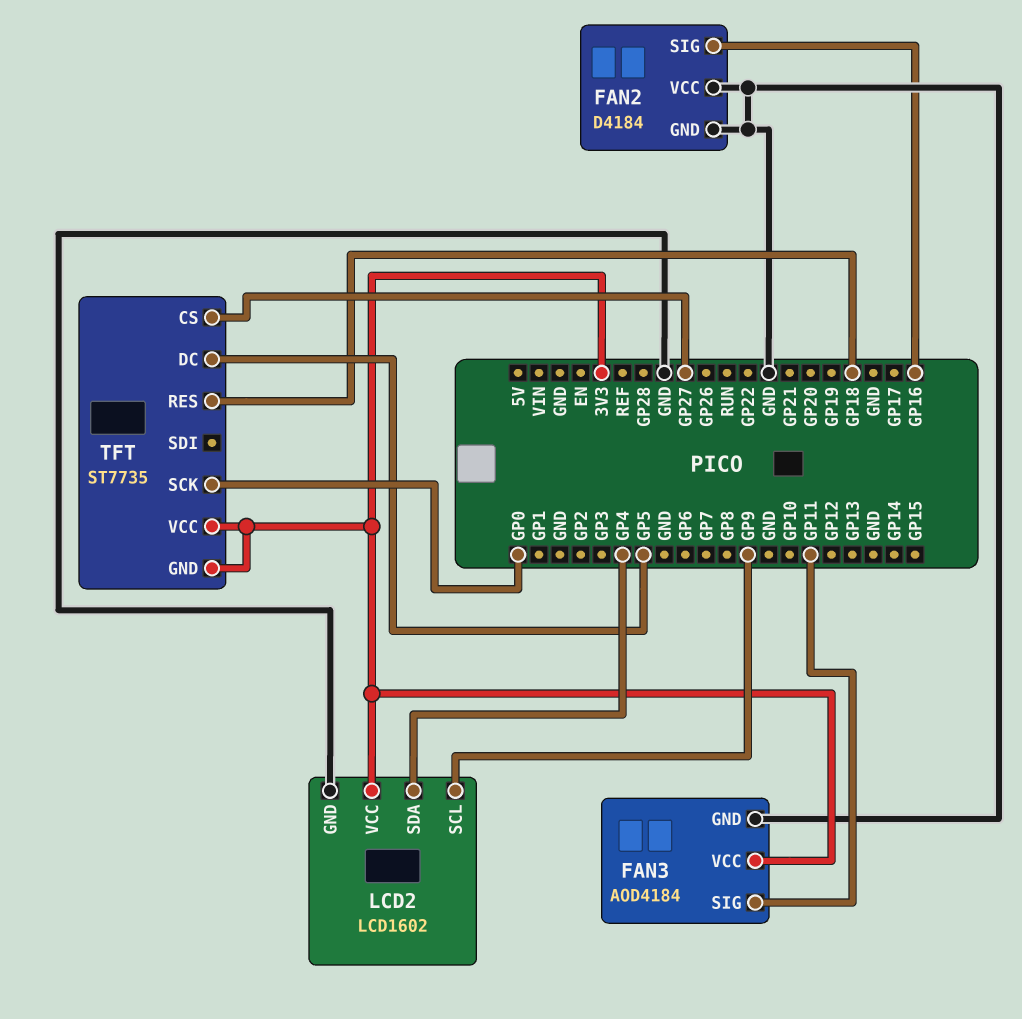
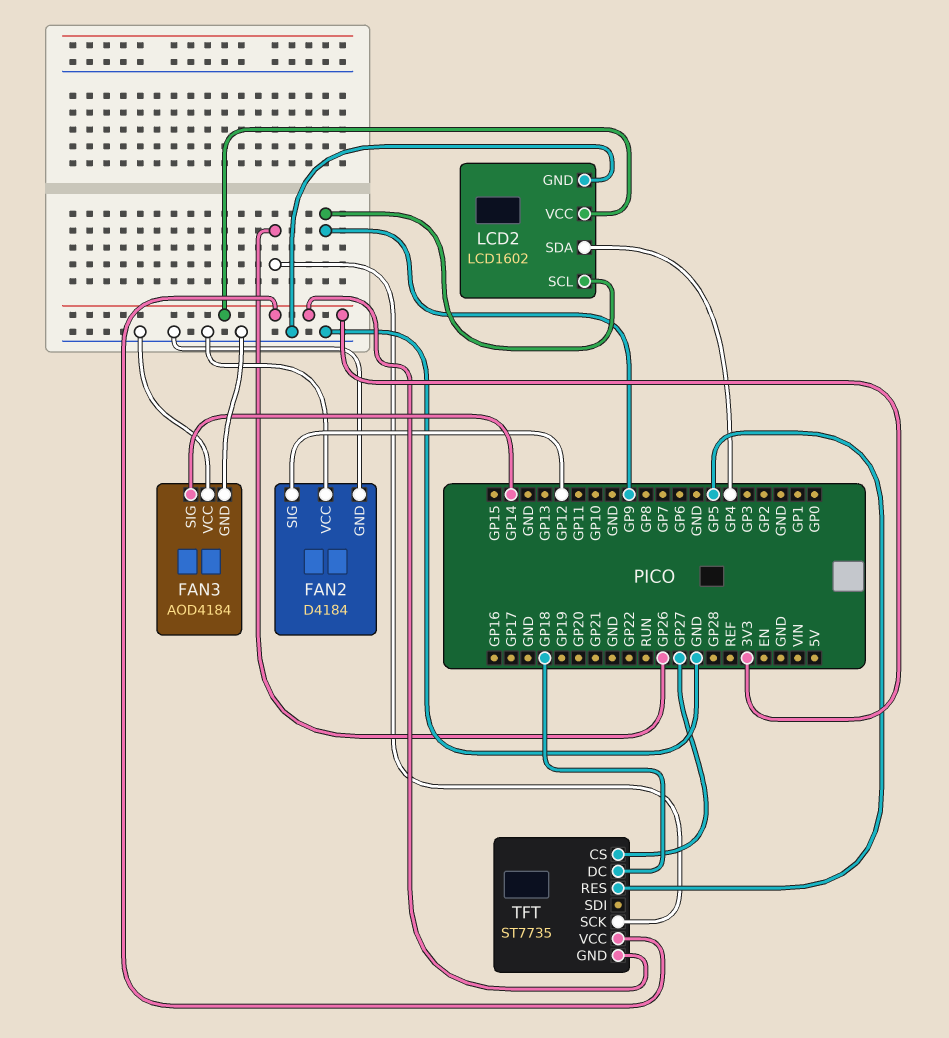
FAN2 pin SIG: GP16 -> GP12
FAN3 pin SIG: GP11 -> GP14
FAN3 pin VCC: 3V3 -> GND
TFT pin DC: GP5 -> GP18
TFT pin RES: GP18 -> GP5
TFT pin SCK: GP0 -> GP26

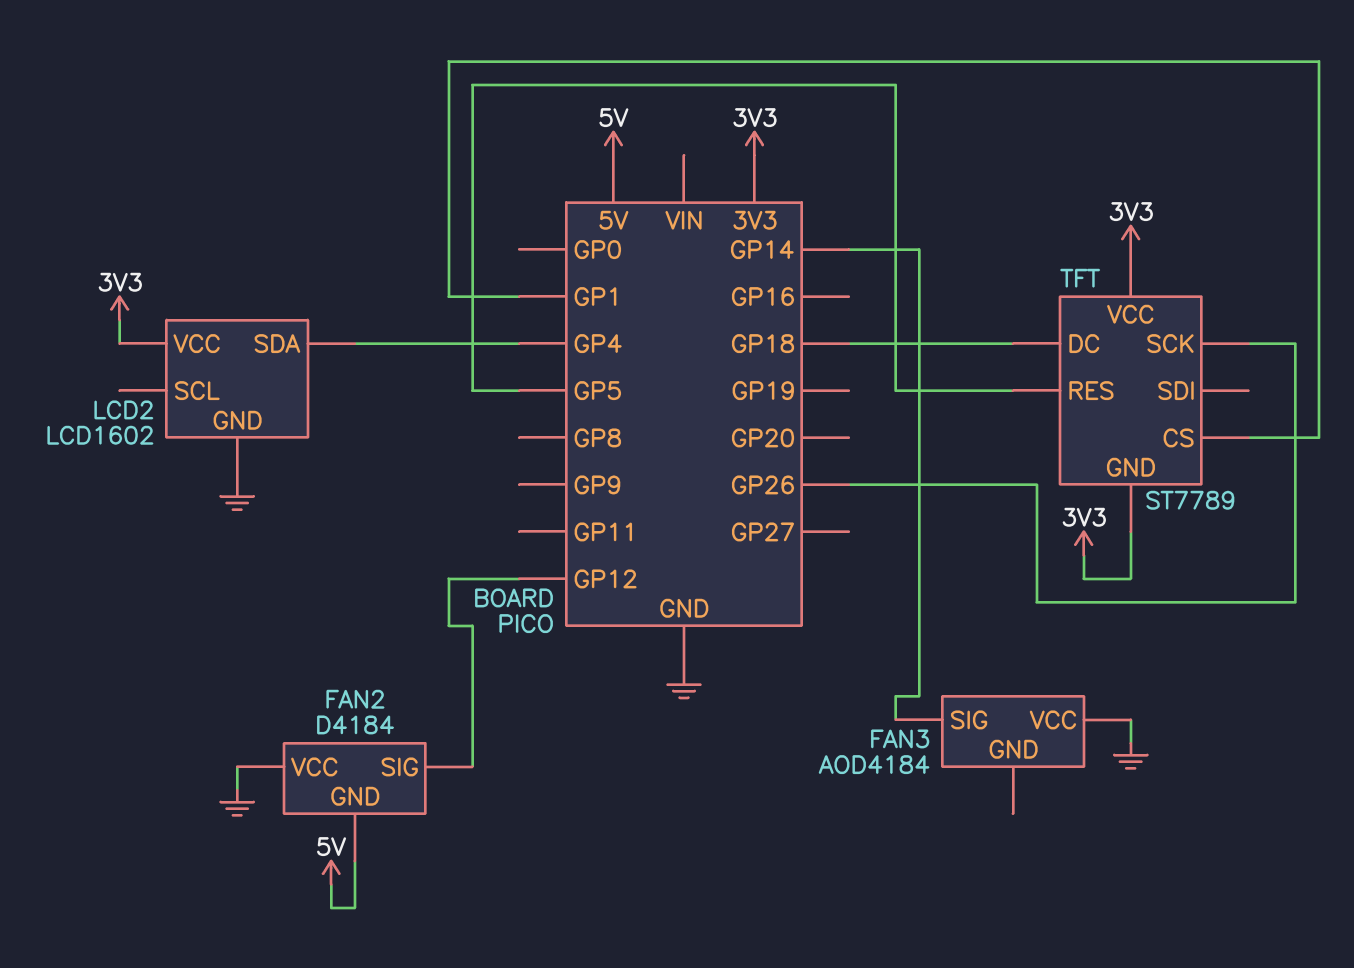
FAN2 pin GND: GND -> 5V
FAN3 pin GND: GND -> none
LCD2 pin SCL: GP9 -> none
TFT: ST7735 -> ST7789
TFT pin CS: GP27 -> GP1

